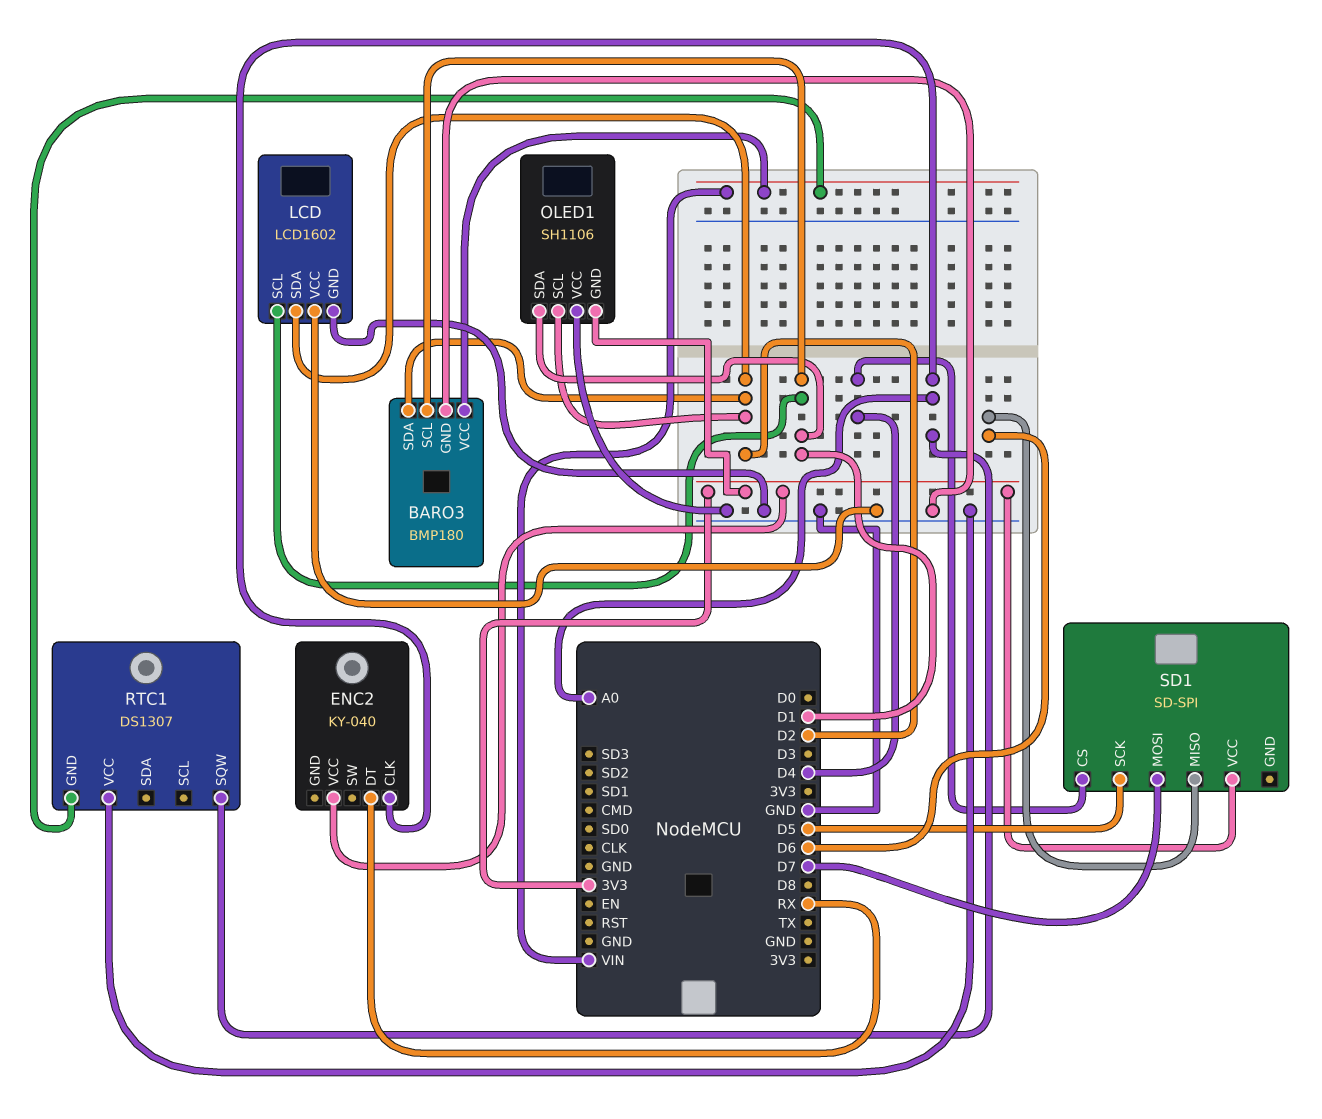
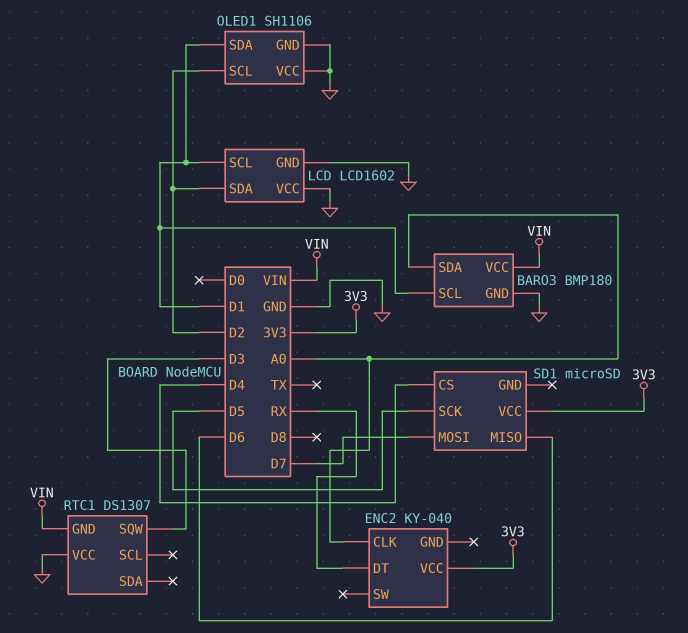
BARO3 pin SDA: D2 -> A0
OLED1 pin GND: 3V3 -> GND
RTC1 pin SQW: A0 -> D3
SD1: SD-SPI -> microSD

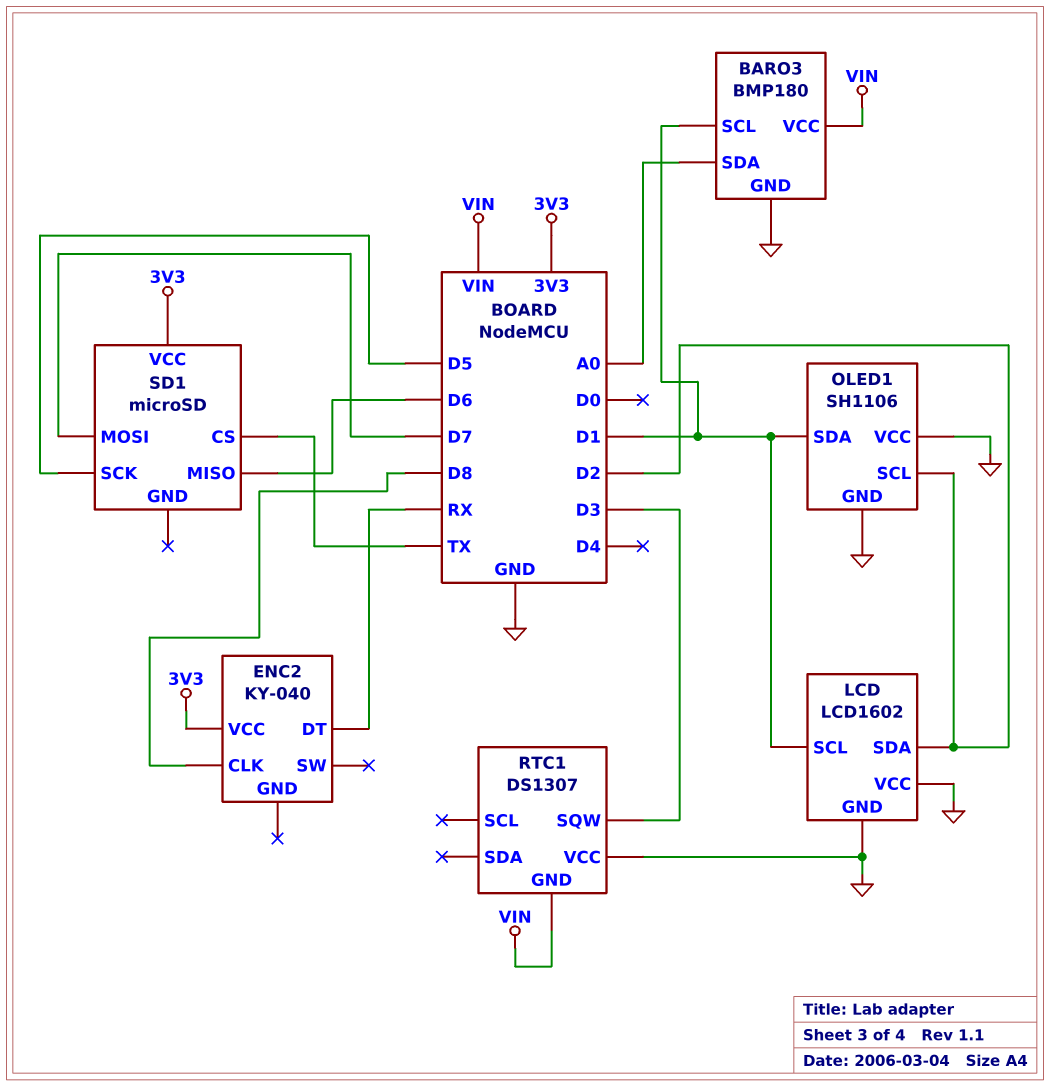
ENC2 pin CLK: A0 -> D8
SD1 pin CS: D4 -> TX

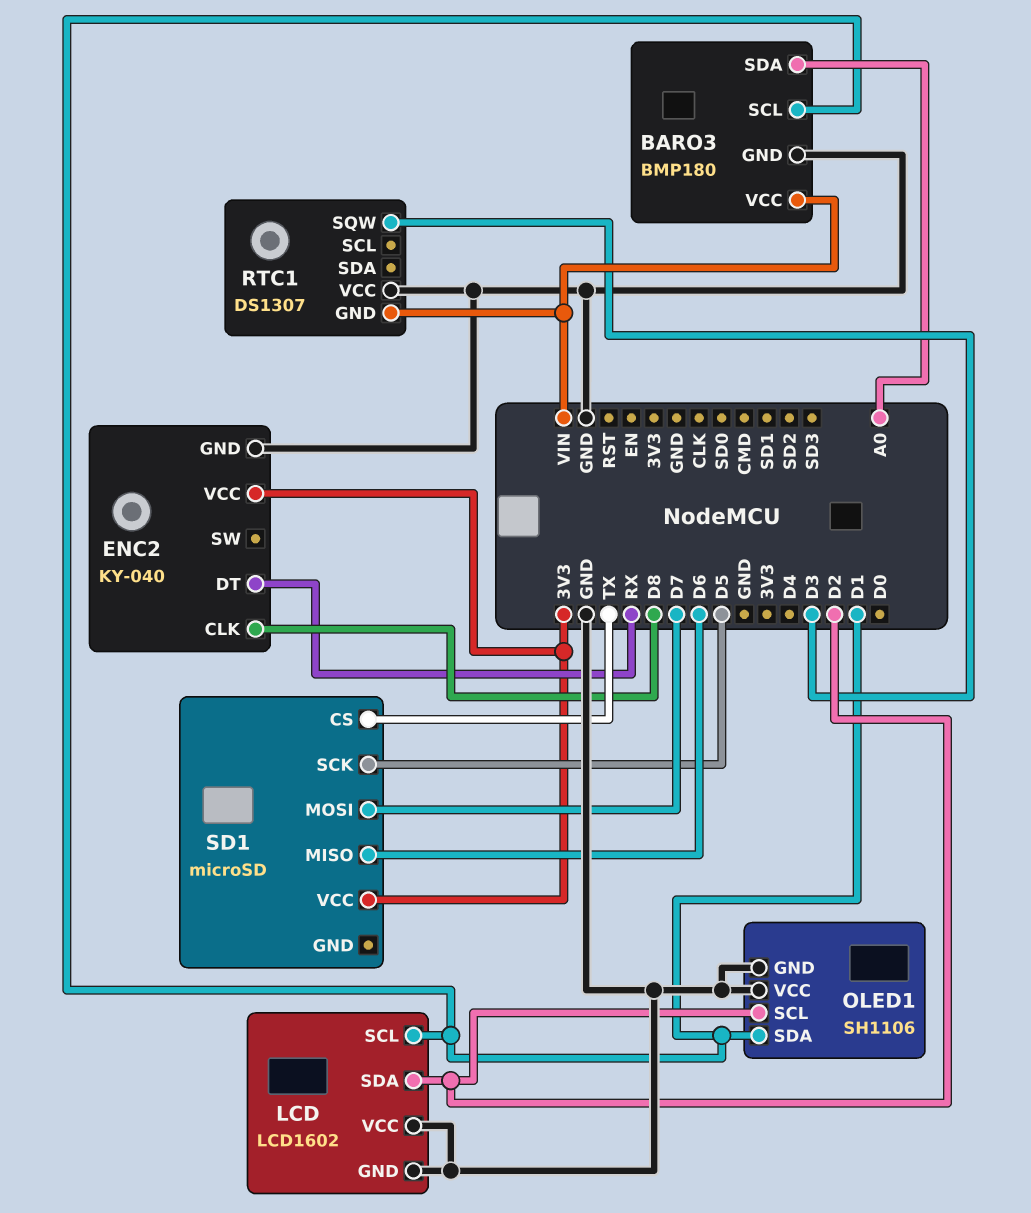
ENC2 pin GND: none -> GND

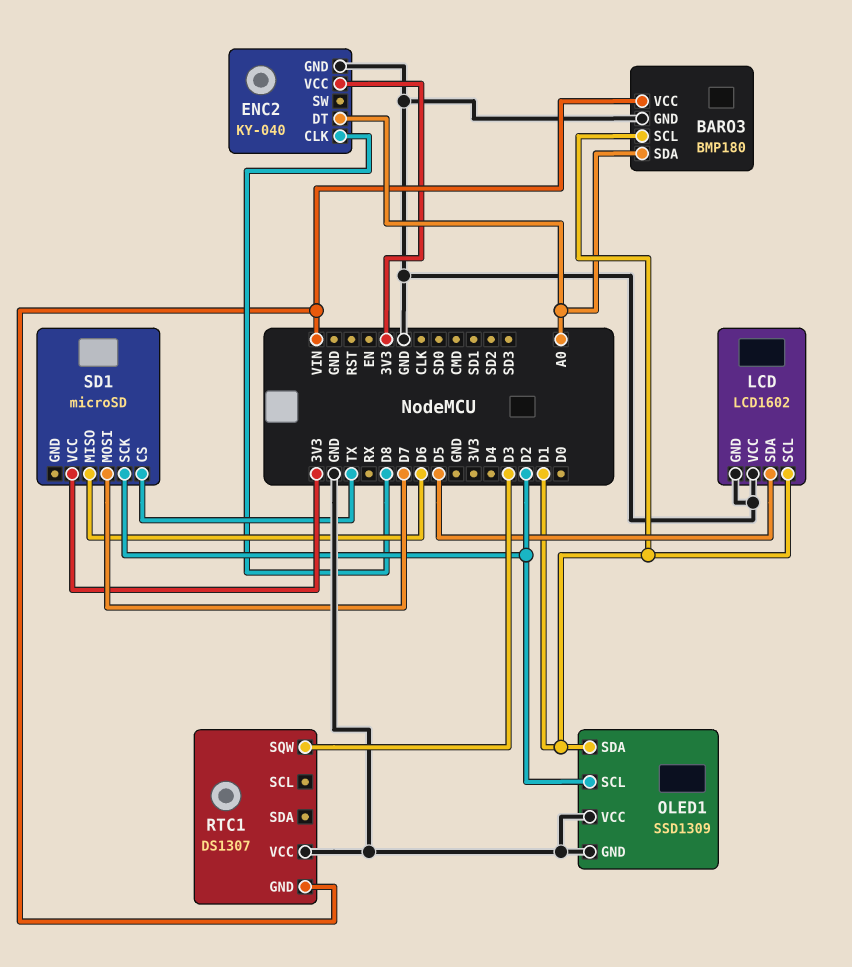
ENC2 pin DT: RX -> A0
LCD pin SDA: D2 -> D5
OLED1: SH1106 -> SSD1309
SD1 pin SCK: D5 -> D2

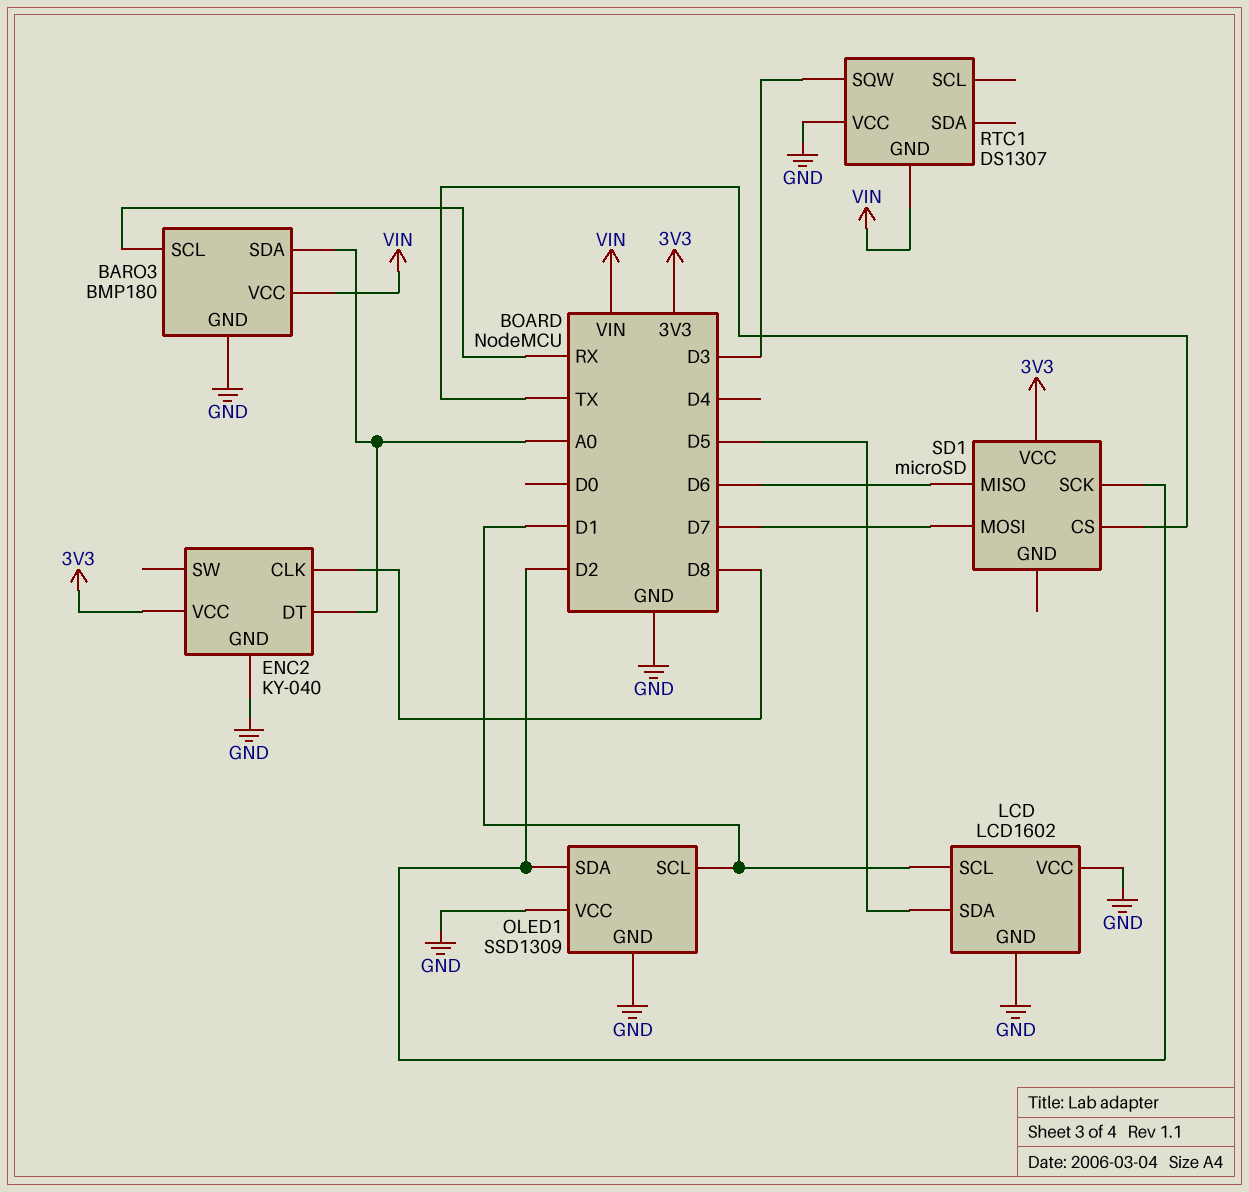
BARO3 pin SCL: D1 -> RX
OLED1 pin SCL: D2 -> D1
OLED1 pin SDA: D1 -> D2

